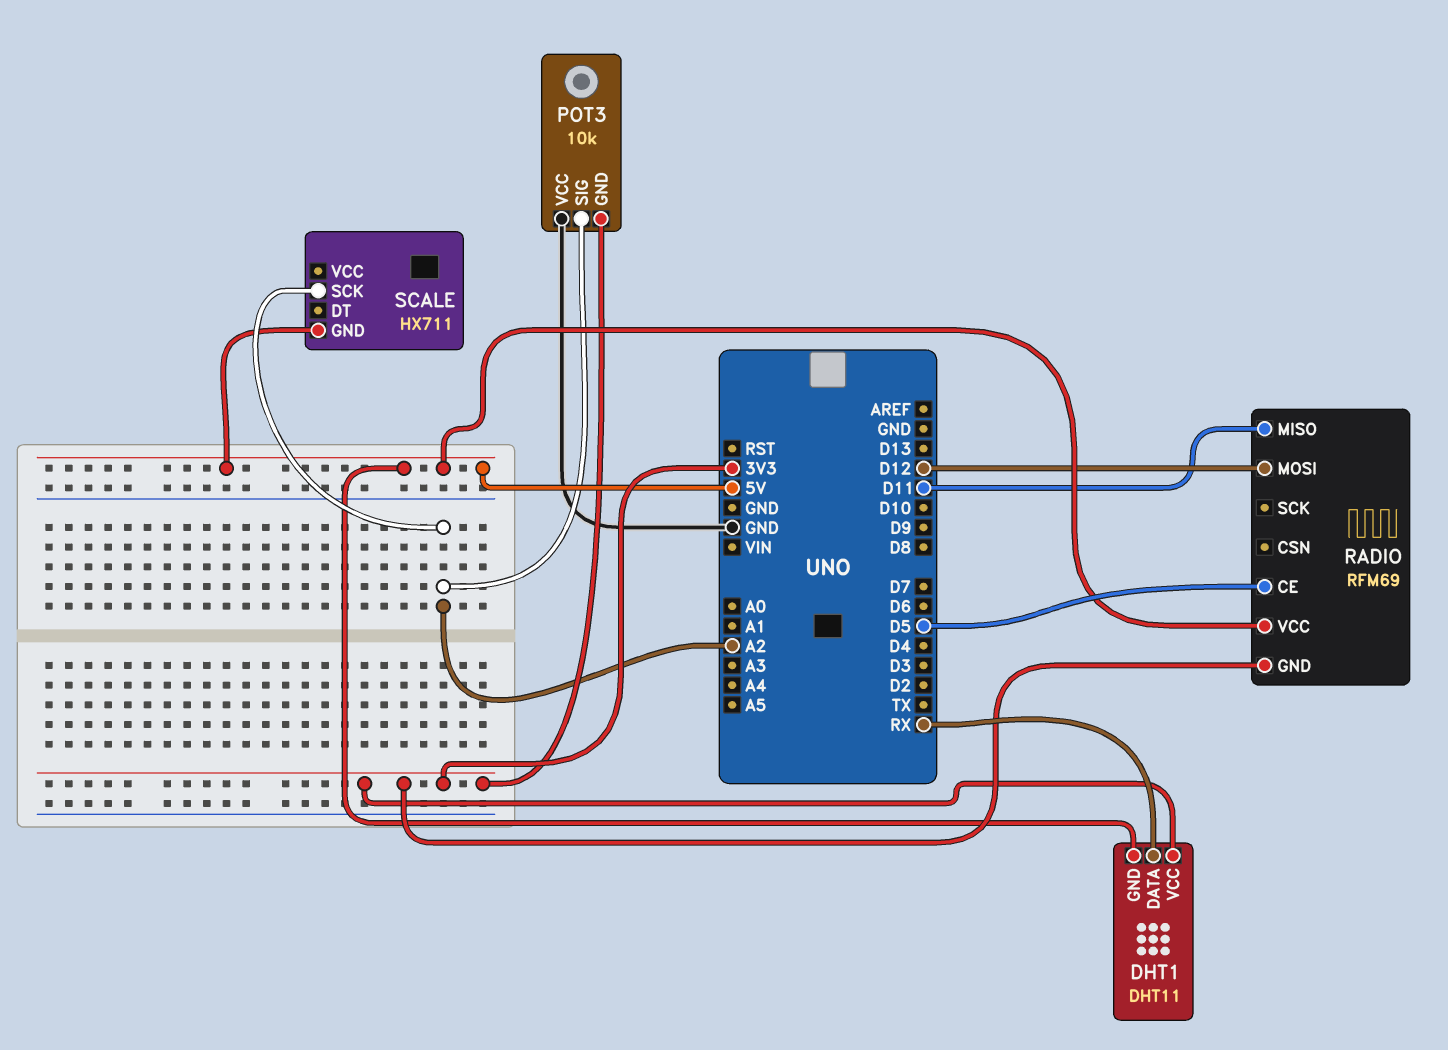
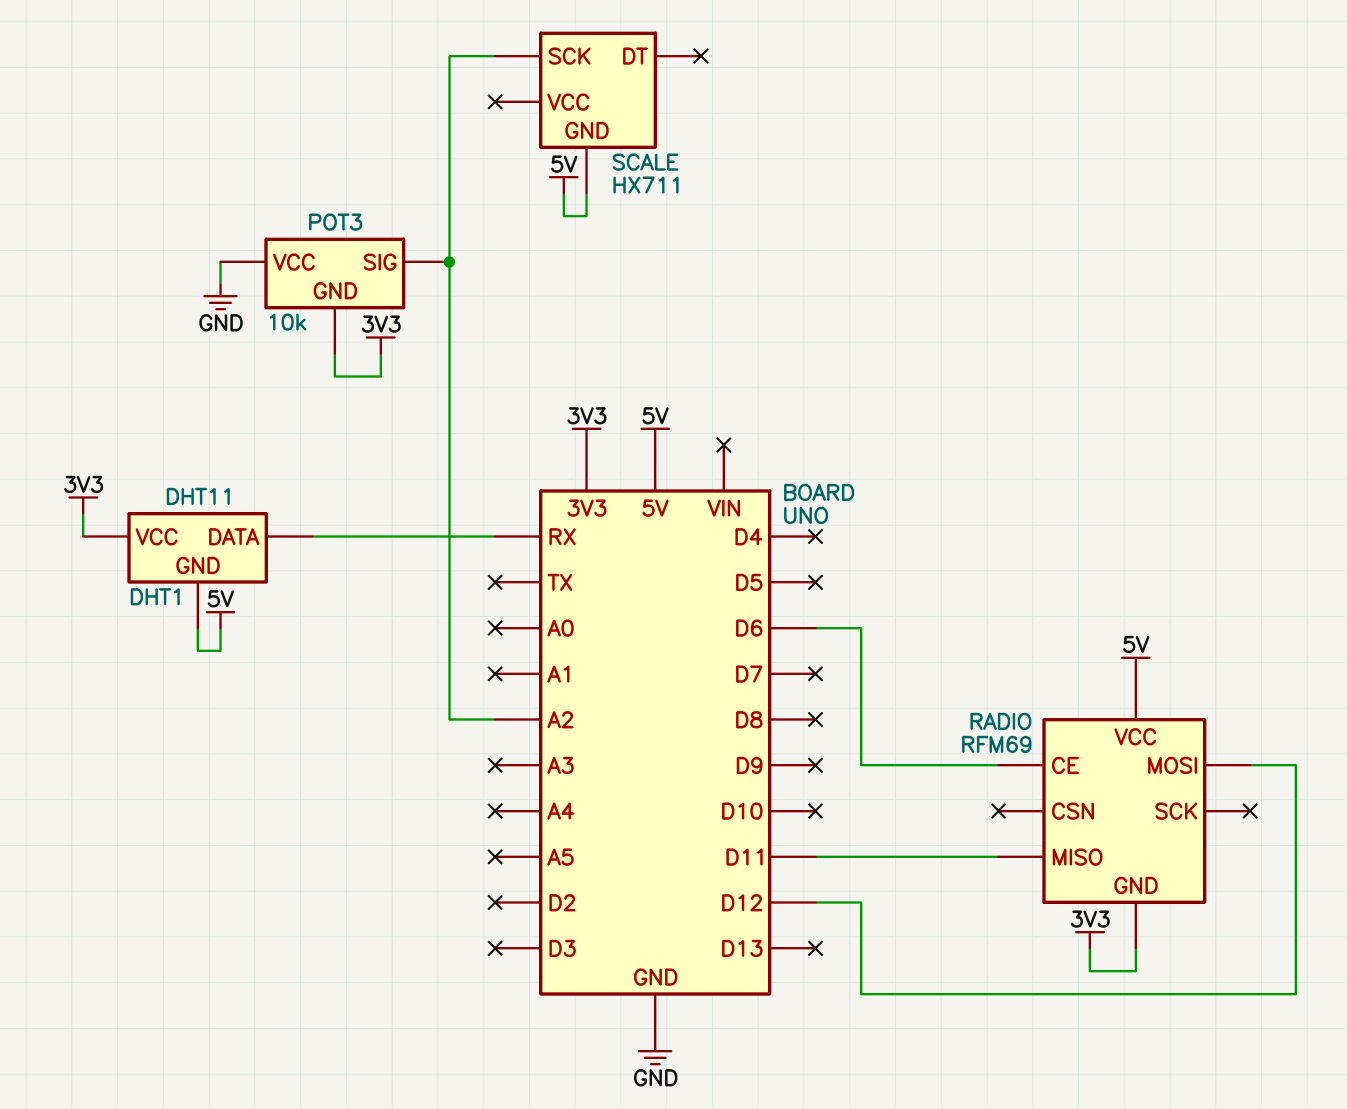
RADIO pin CE: D5 -> D6

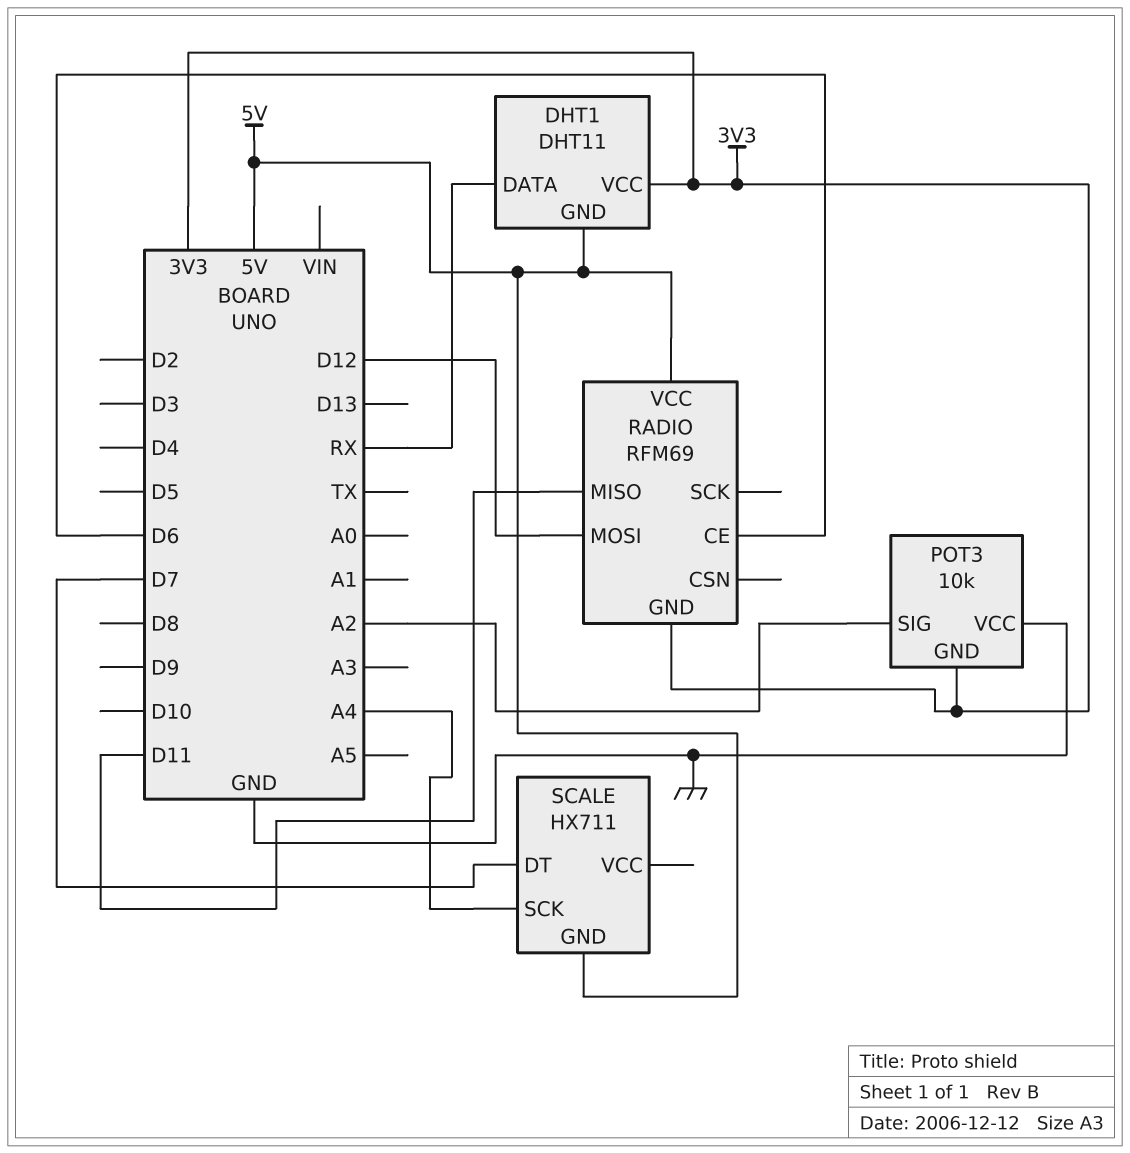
SCALE pin DT: none -> D7
SCALE pin SCK: A2 -> A4

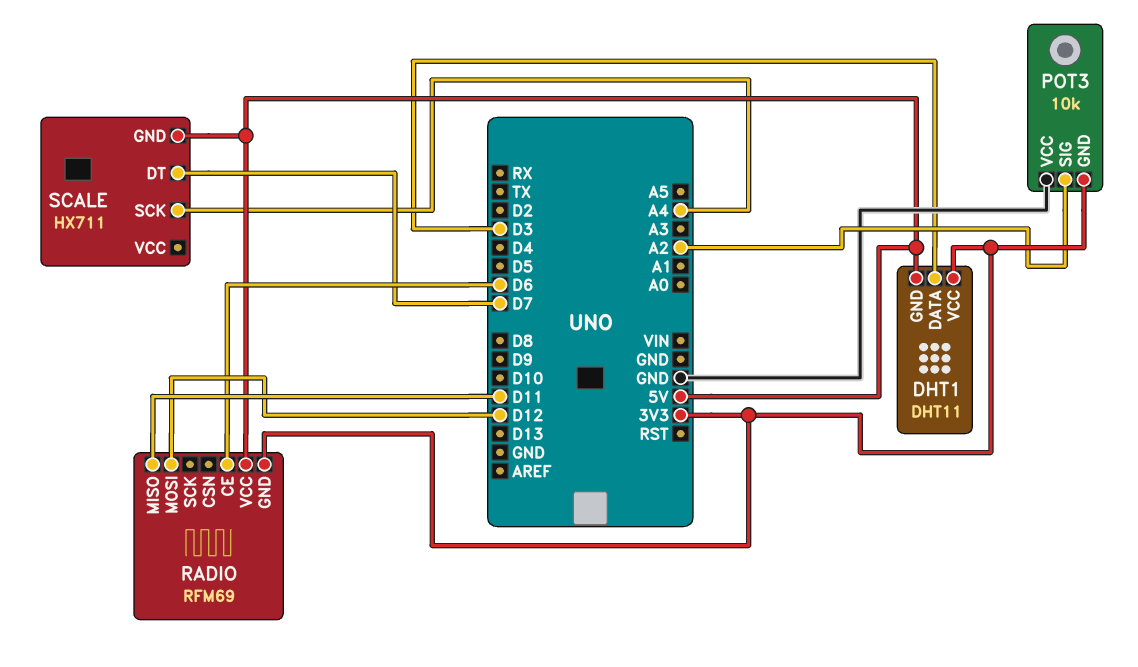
DHT1 pin DATA: RX -> D3

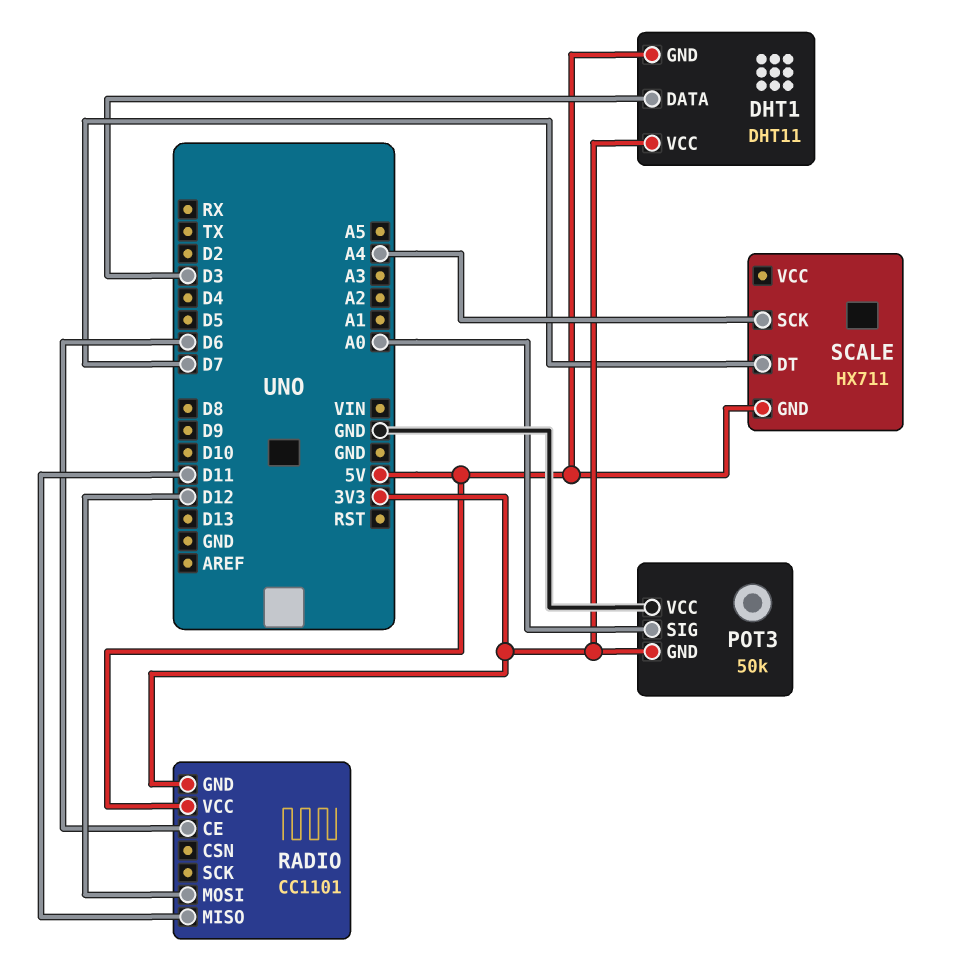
POT3: 10k -> 50k
POT3 pin SIG: A2 -> A0
RADIO: RFM69 -> CC1101

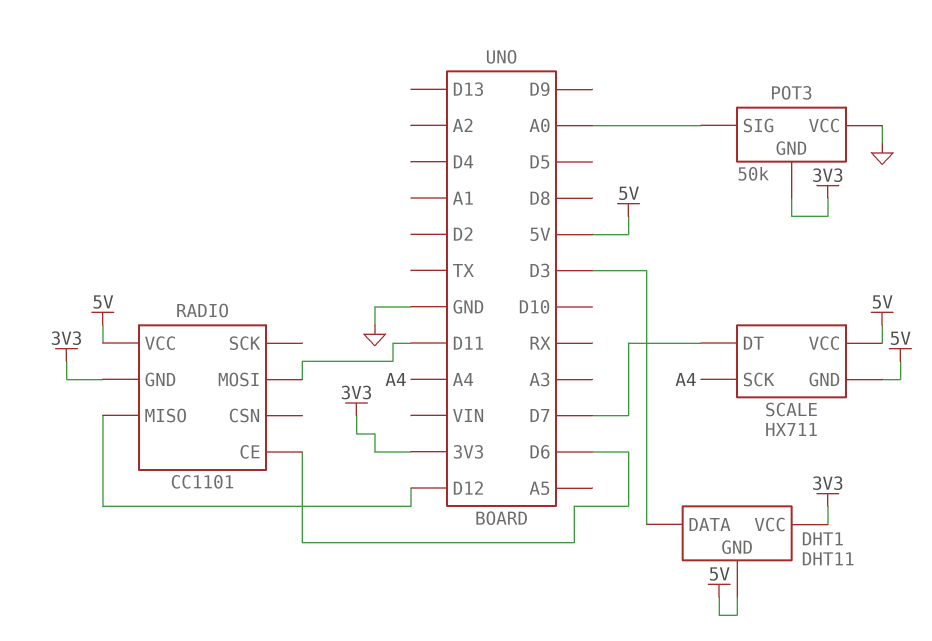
RADIO pin MISO: D11 -> D12
RADIO pin MOSI: D12 -> D11
SCALE pin VCC: none -> 5V

